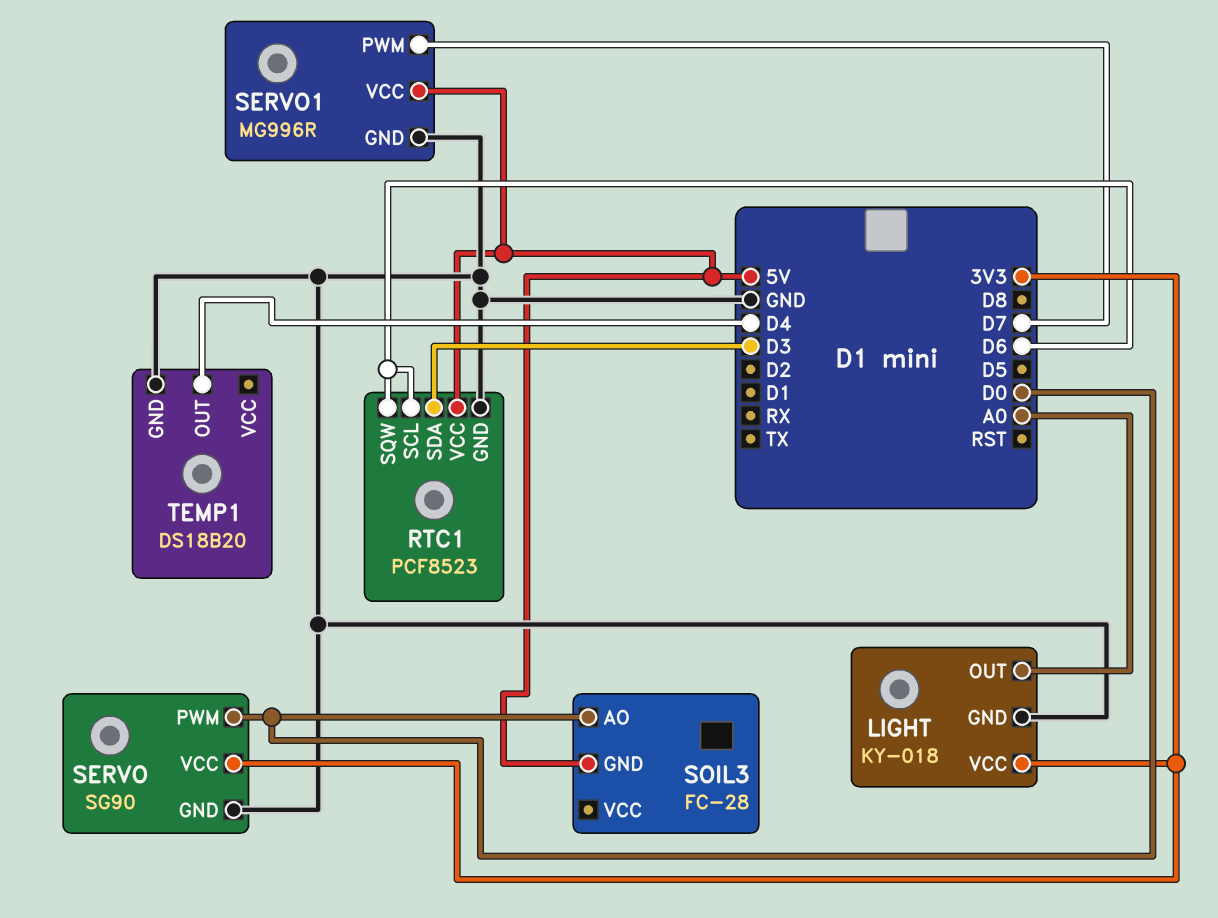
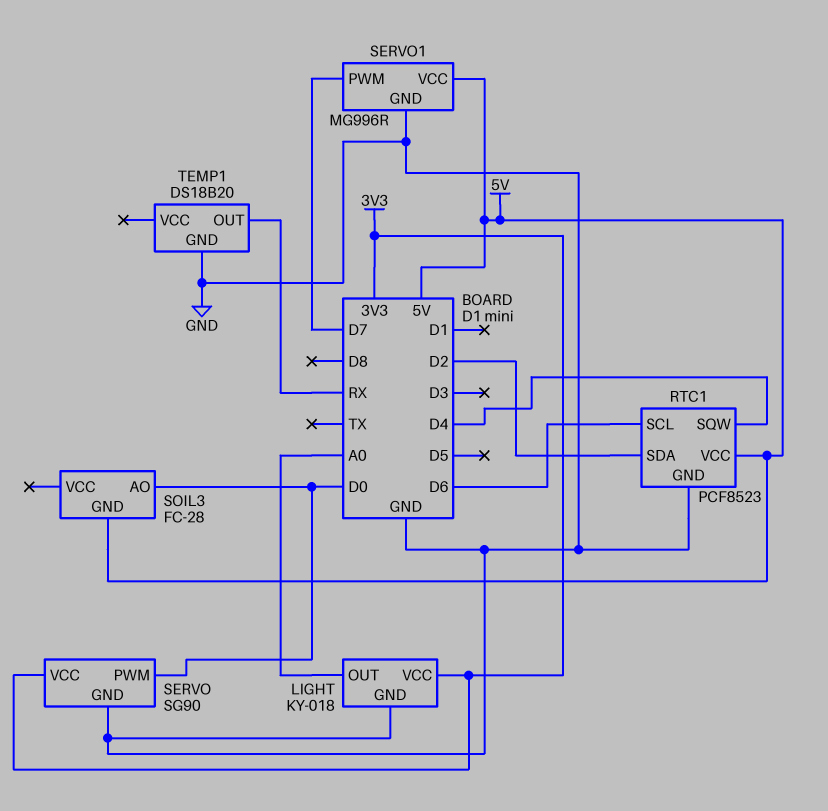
RTC1 pin SDA: D3 -> D2
RTC1 pin SQW: D6 -> D4
TEMP1 pin OUT: D4 -> RX

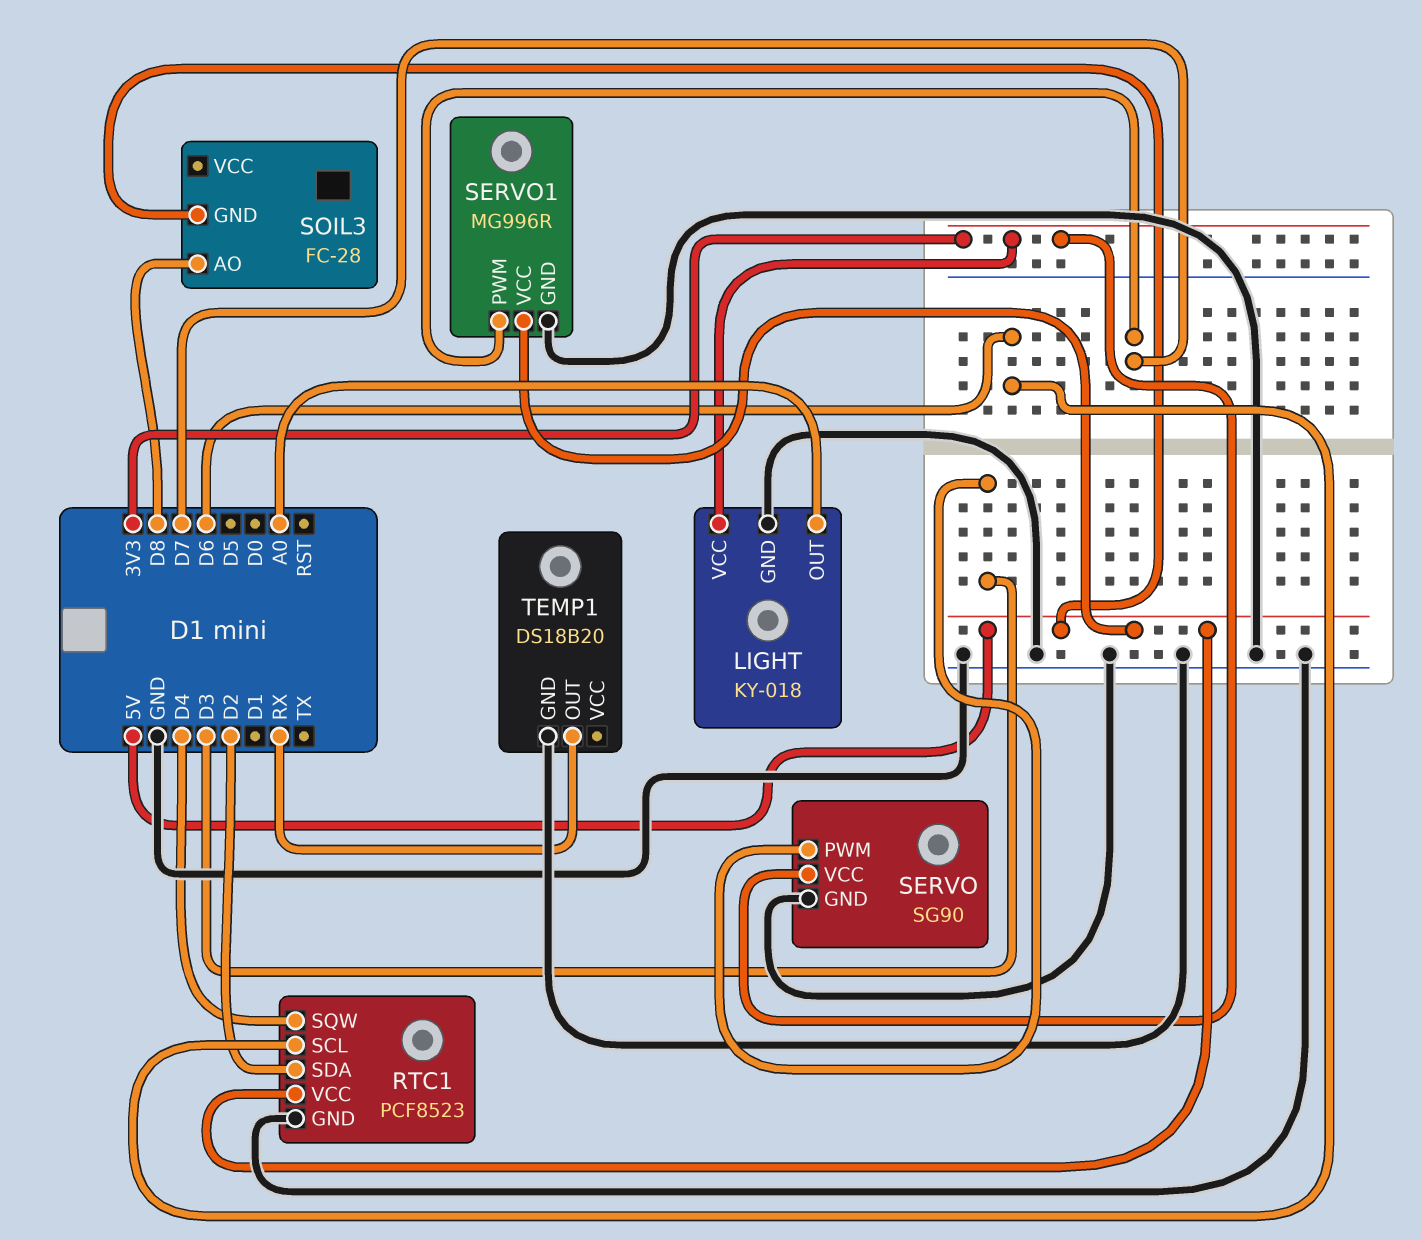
SERVO pin PWM: D0 -> D3
SOIL3 pin AO: D0 -> D8

